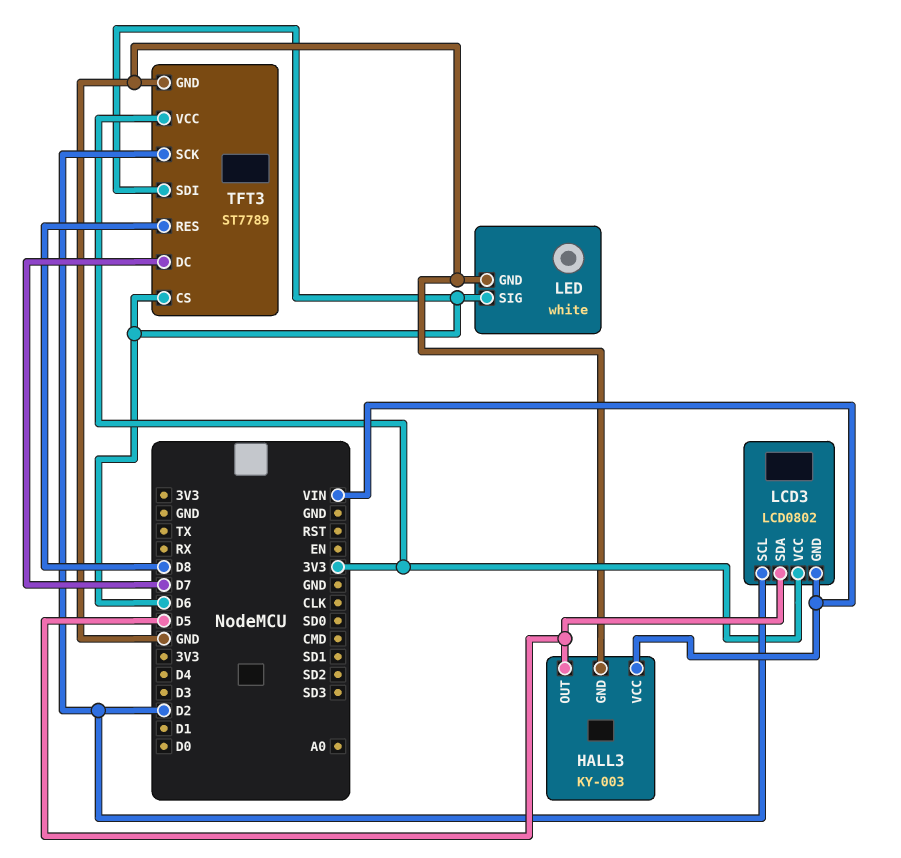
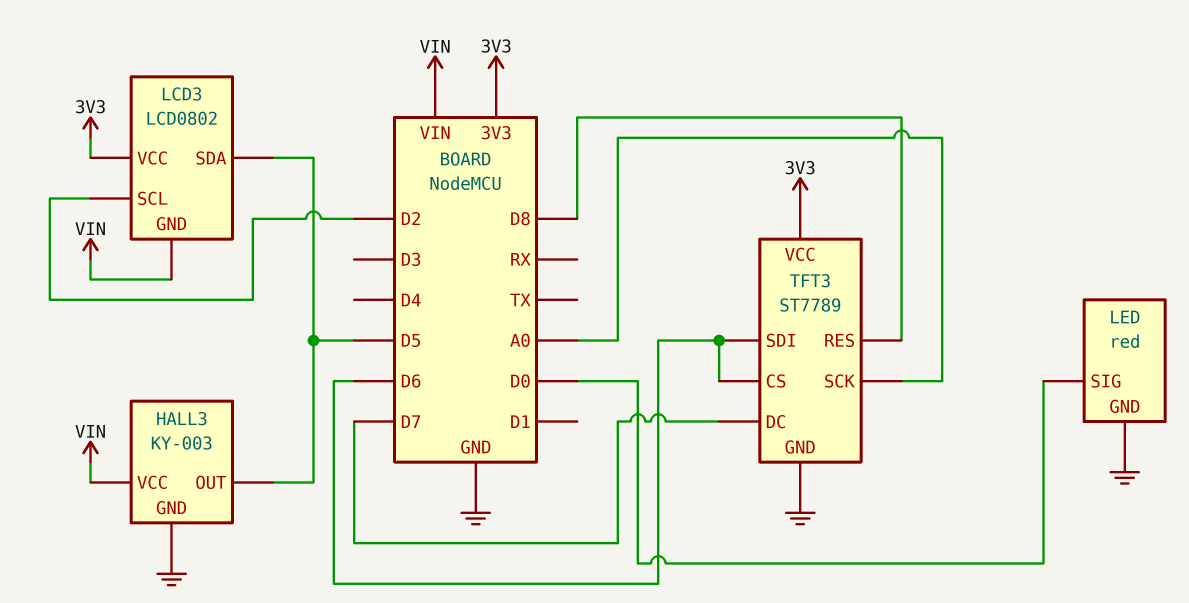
LED: white -> red
LED pin SIG: D6 -> D0
TFT3 pin SCK: D2 -> A0

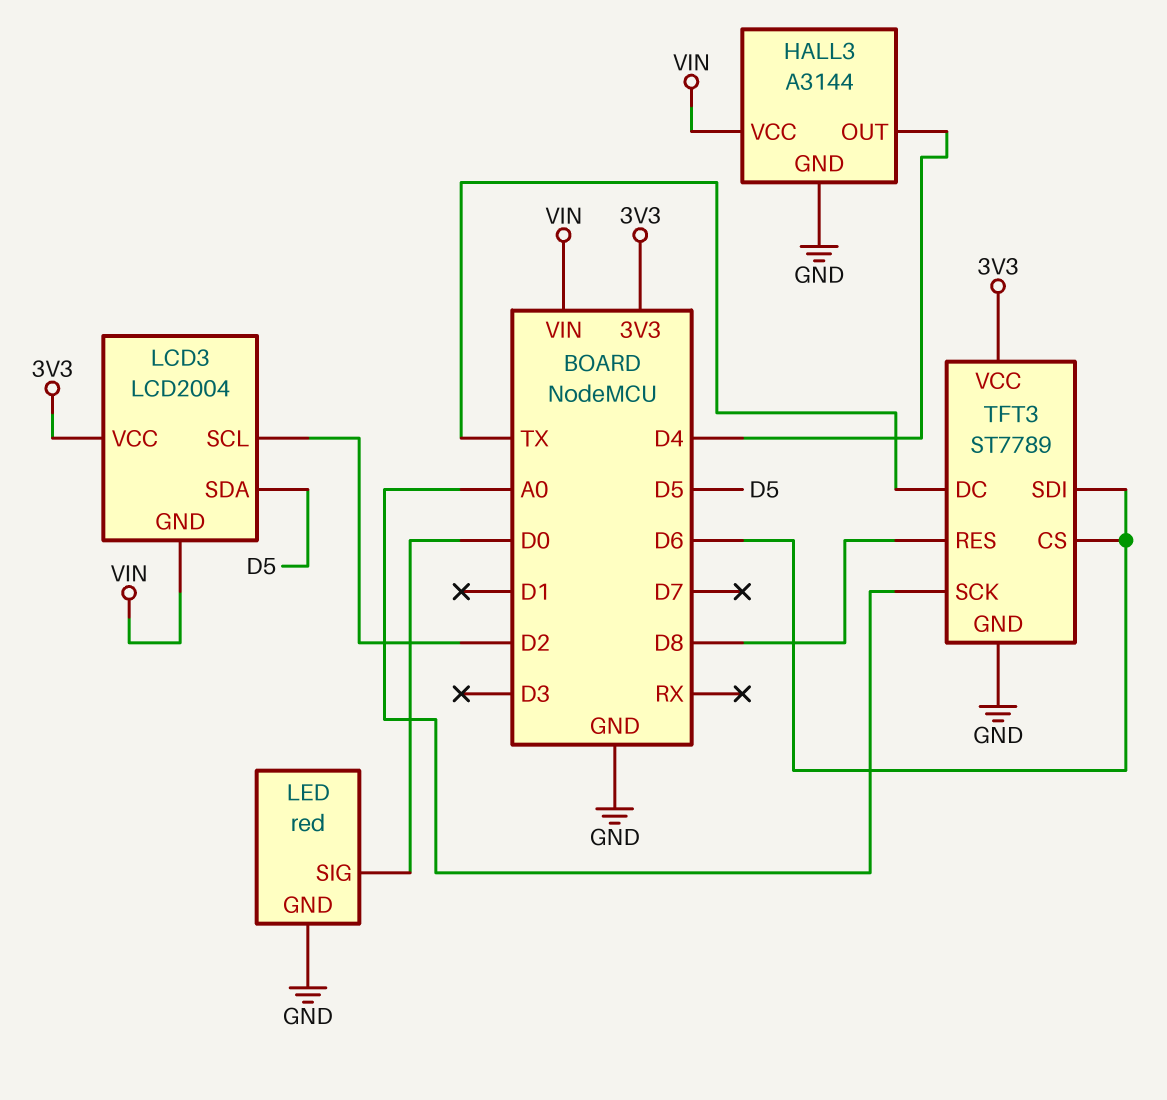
HALL3: KY-003 -> A3144
HALL3 pin OUT: D5 -> D4
LCD3: LCD0802 -> LCD2004
TFT3 pin DC: D7 -> TX

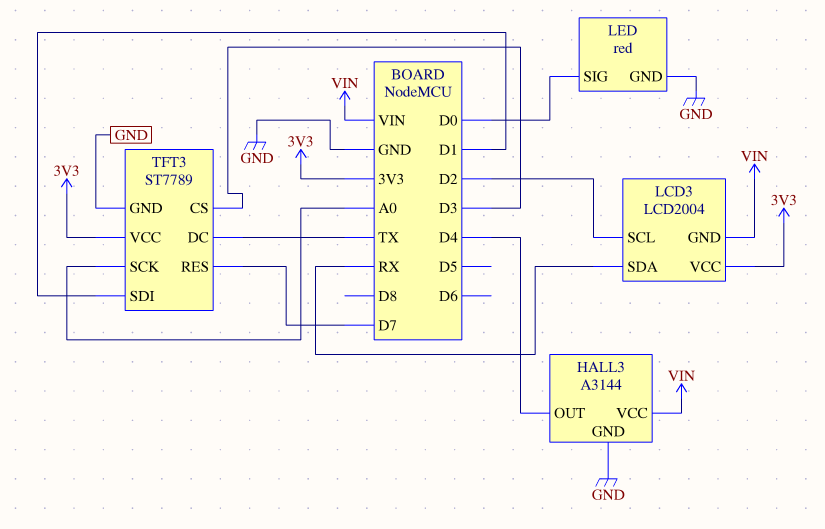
LCD3 pin SDA: D5 -> RX
TFT3 pin CS: D6 -> D3
TFT3 pin RES: D8 -> D7
TFT3 pin SDI: D6 -> D1

